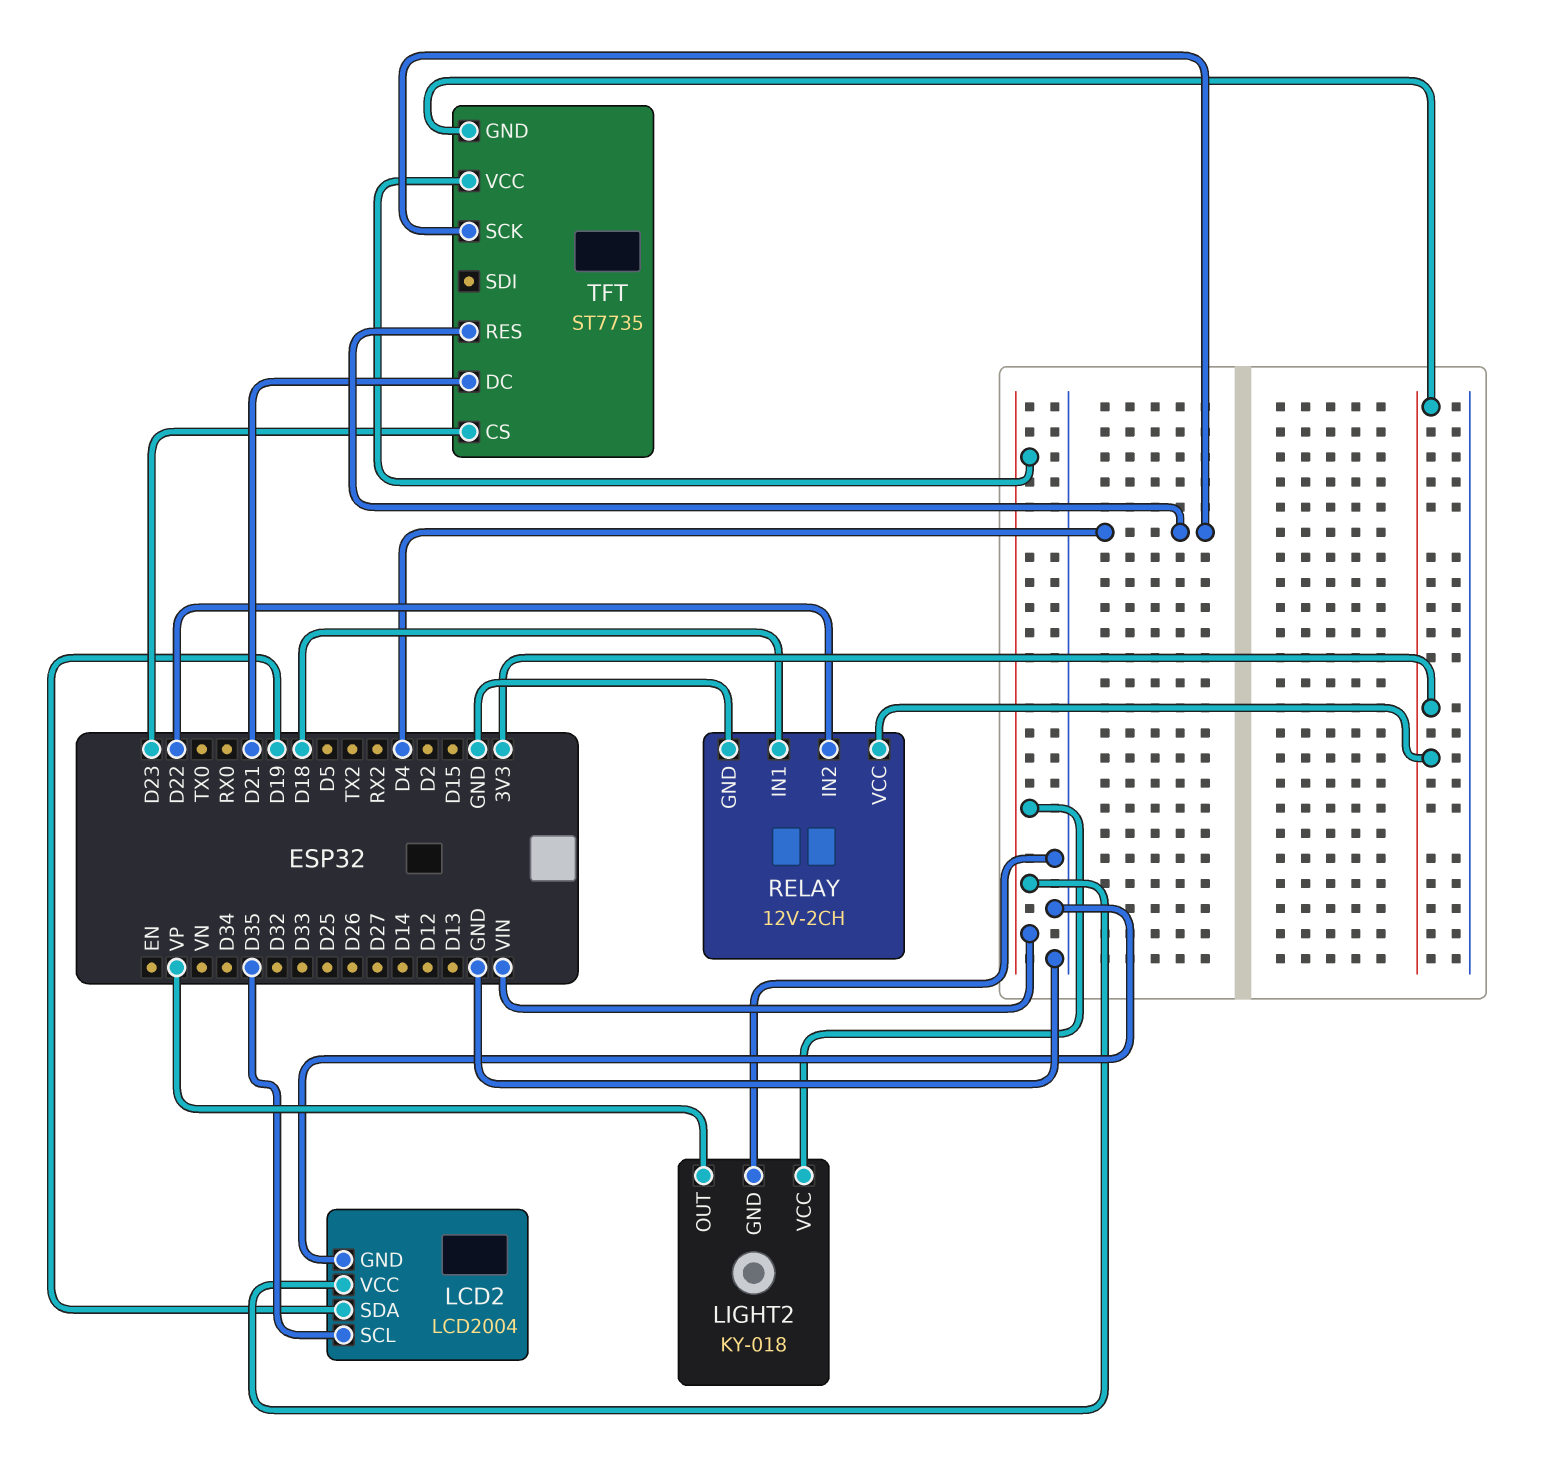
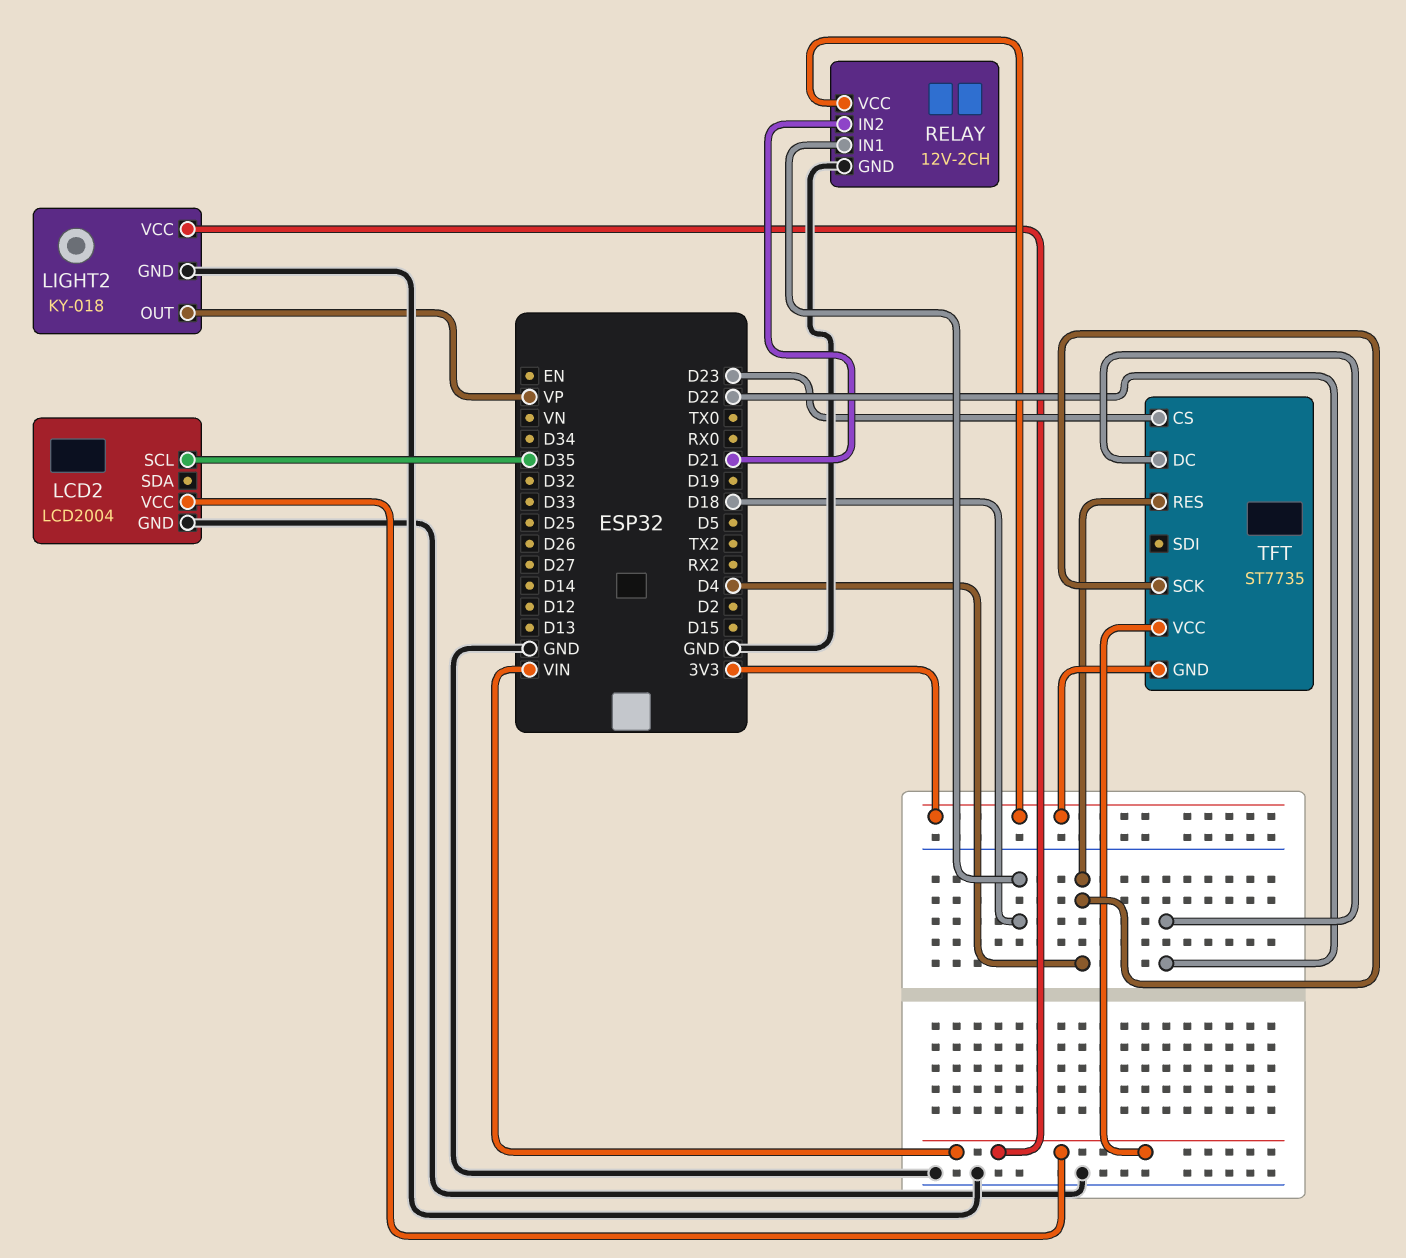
LCD2 pin SDA: D19 -> none
RELAY pin IN2: D22 -> D21
TFT pin DC: D21 -> D22

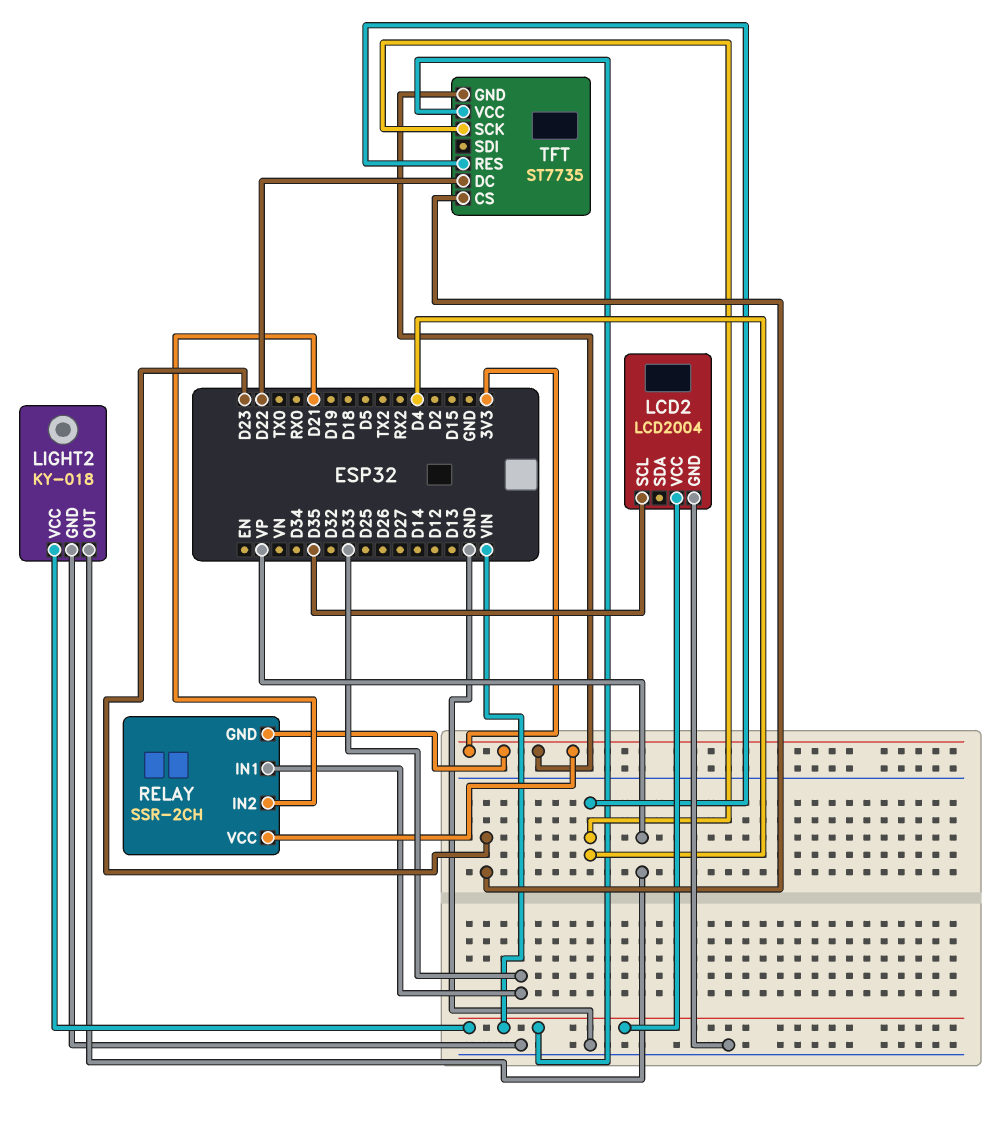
RELAY: 12V-2CH -> SSR-2CH
RELAY pin GND: GND -> 3V3
RELAY pin IN1: D18 -> D33

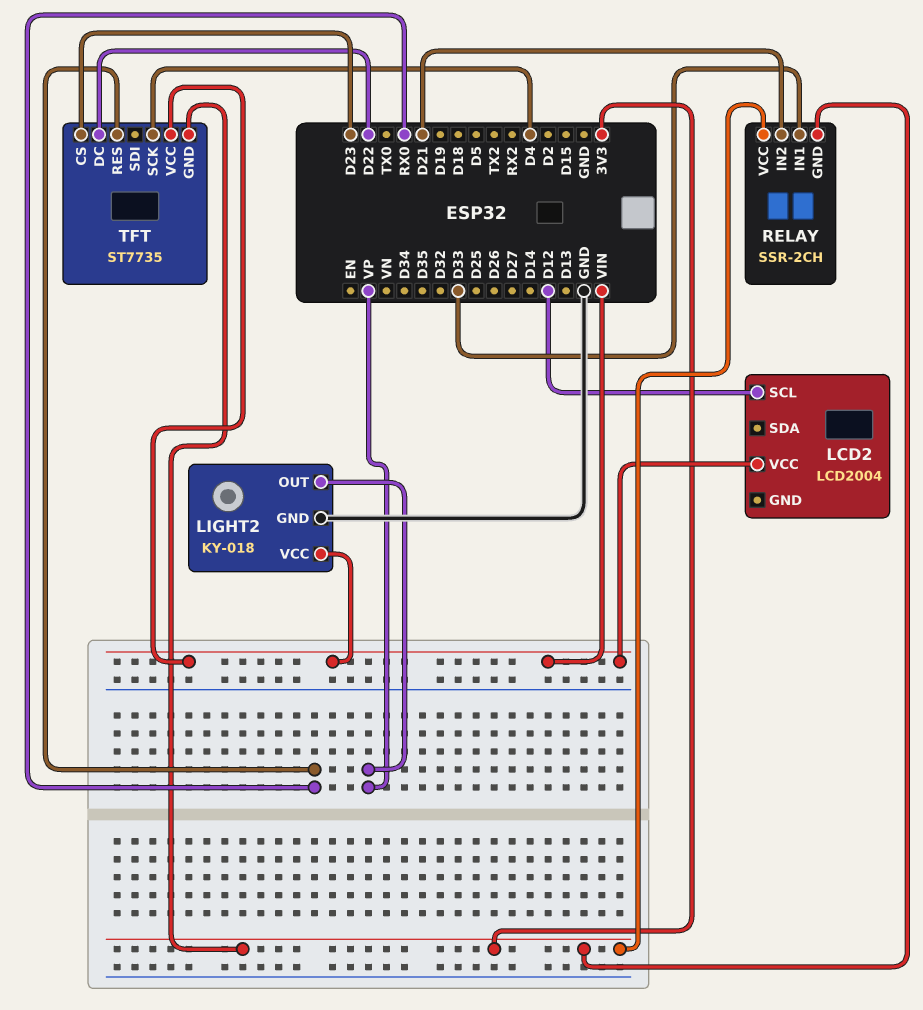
LCD2 pin GND: GND -> none
LCD2 pin SCL: D35 -> D12
TFT pin RES: D4 -> RX0

